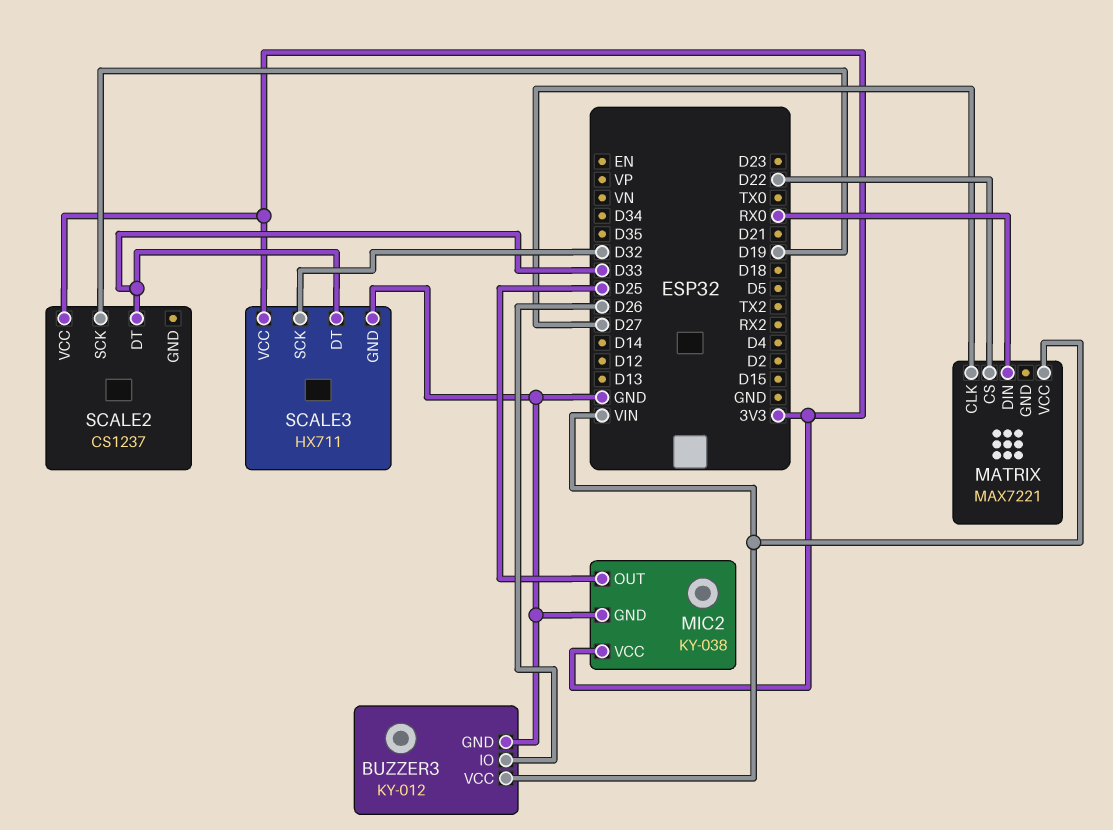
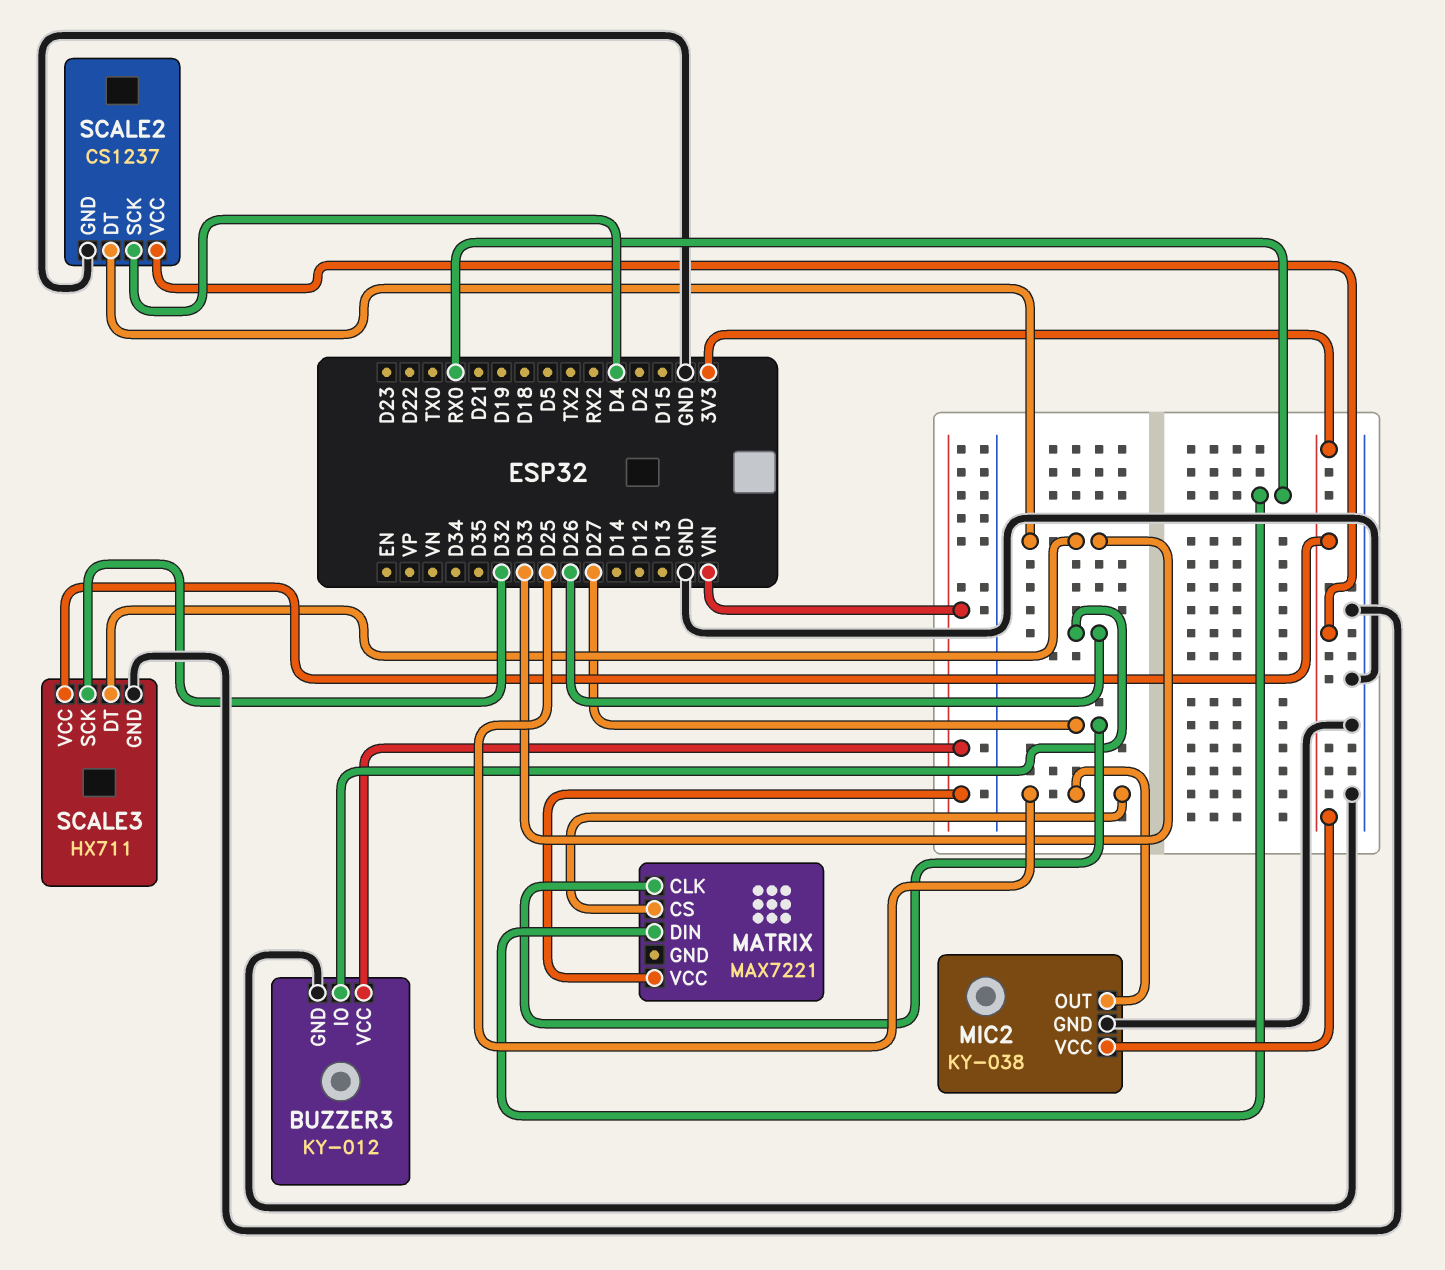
MATRIX pin CS: D22 -> D25
SCALE2 pin GND: none -> GND
SCALE2 pin SCK: D19 -> D4

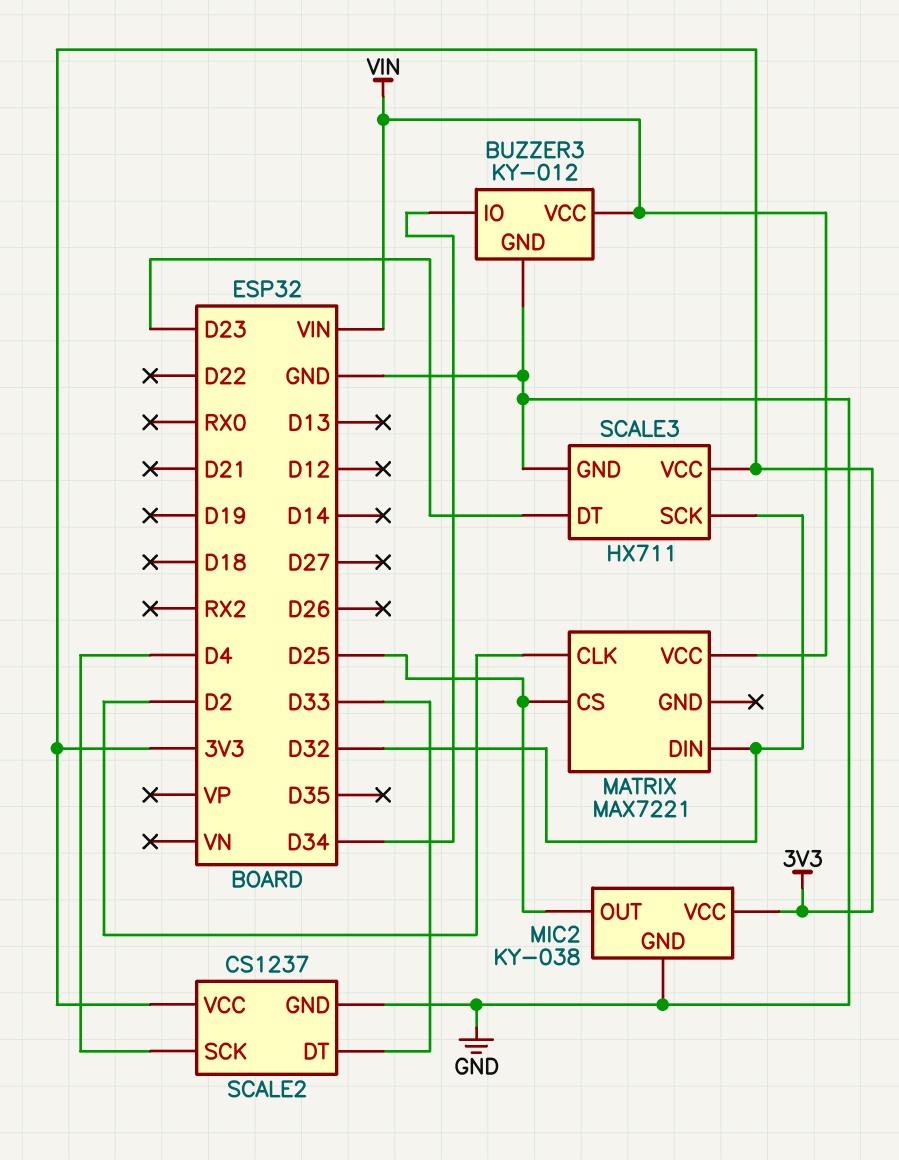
BUZZER3 pin IO: D26 -> D34
MATRIX pin CLK: D27 -> D2
MATRIX pin DIN: RX0 -> D32
SCALE3 pin DT: D33 -> D23

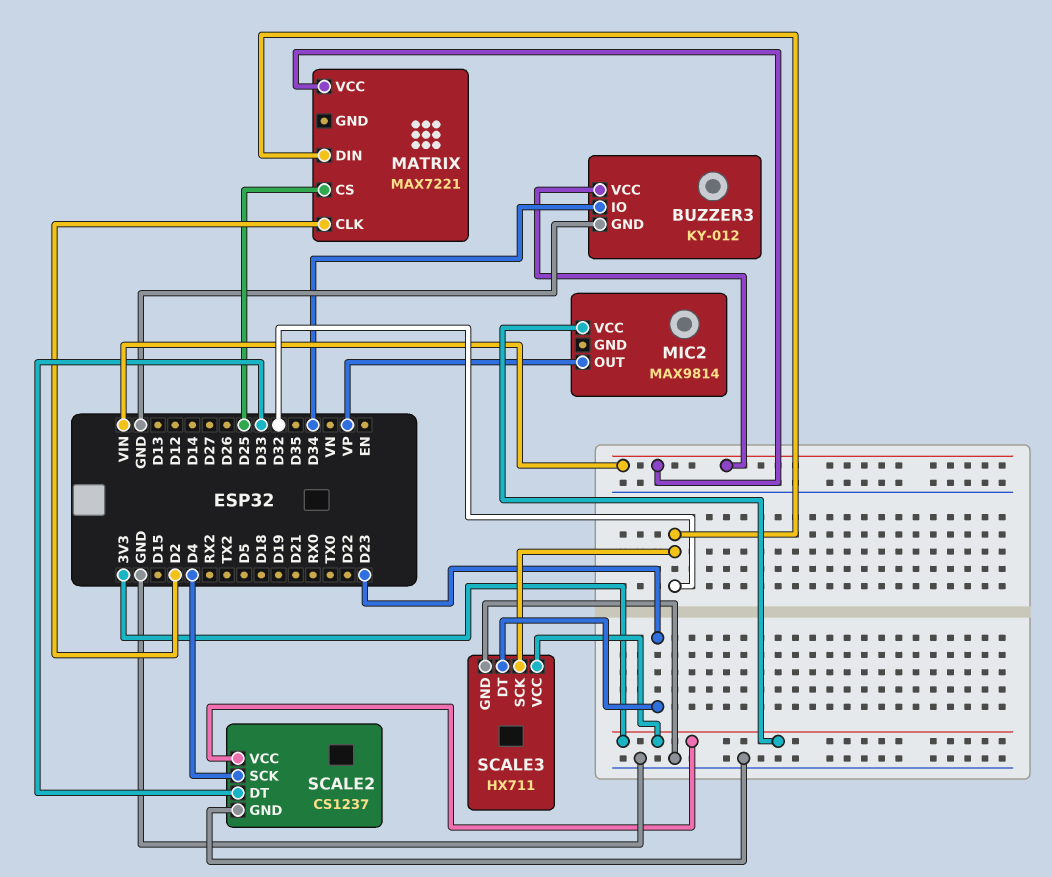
MIC2: KY-038 -> MAX9814
MIC2 pin GND: GND -> none
MIC2 pin OUT: D25 -> VP

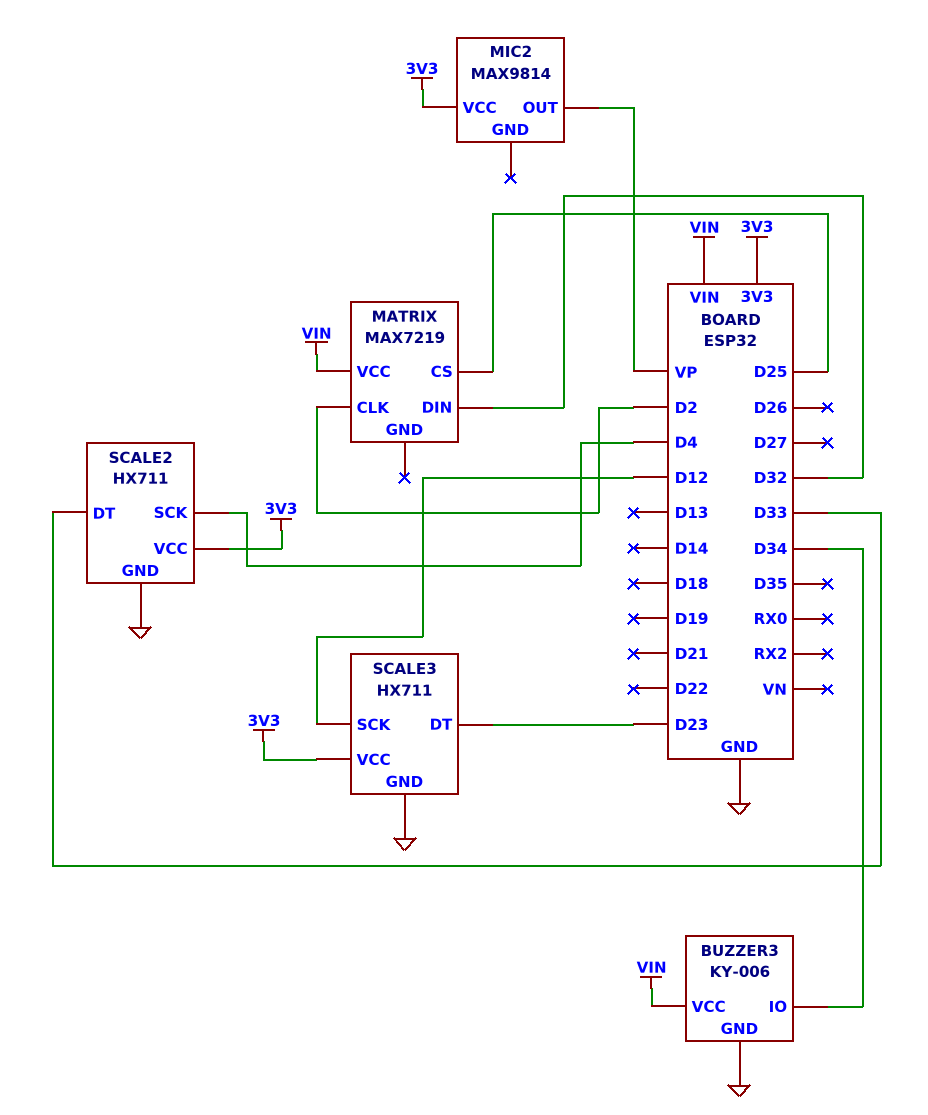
BUZZER3: KY-012 -> KY-006
MATRIX: MAX7221 -> MAX7219
SCALE2: CS1237 -> HX711
SCALE3 pin SCK: D32 -> D12

